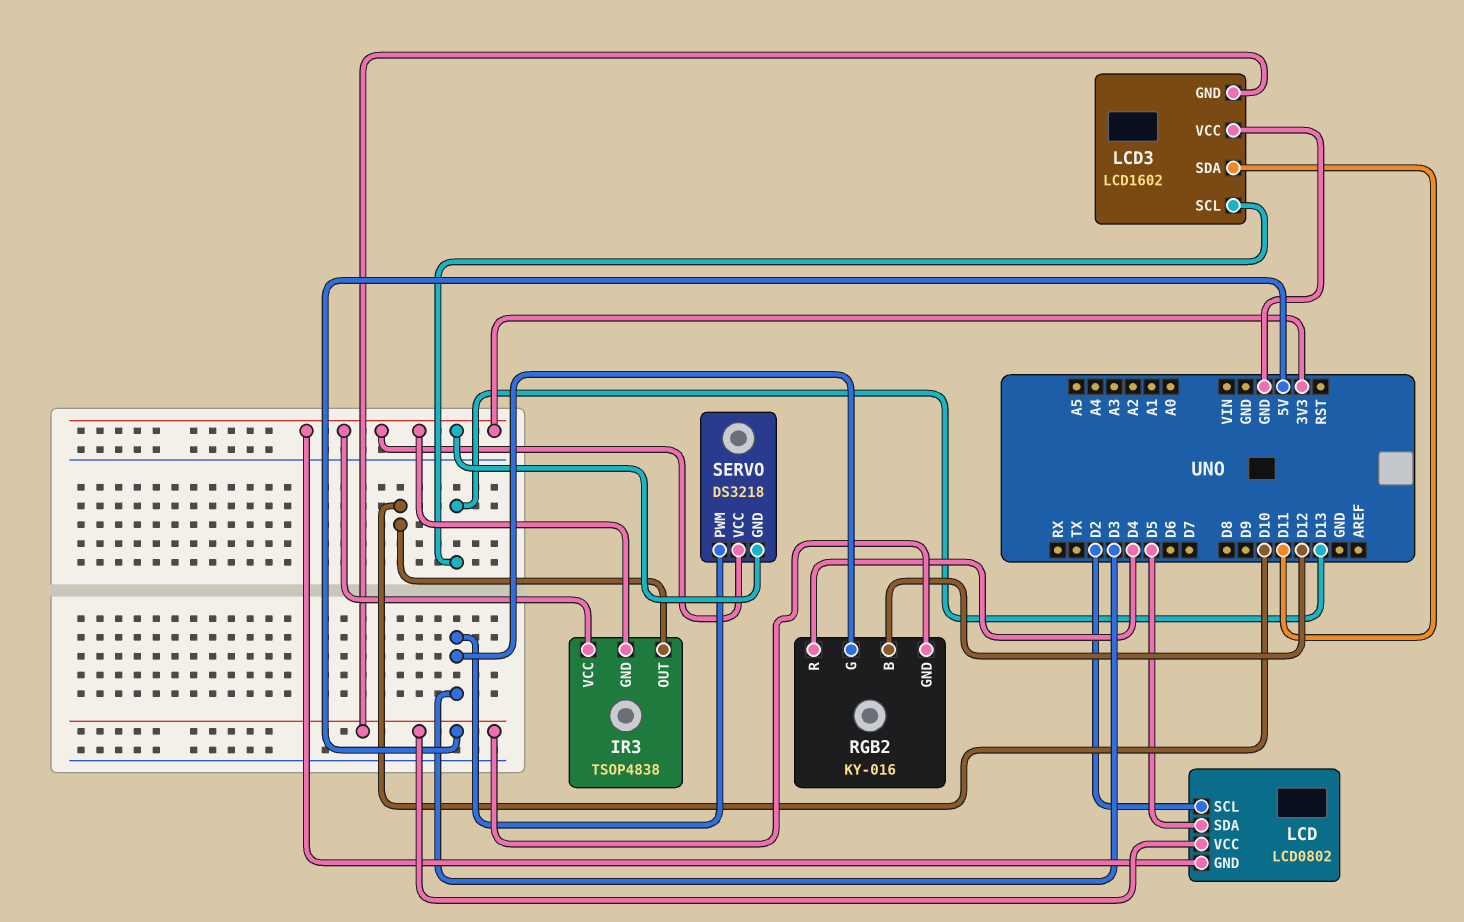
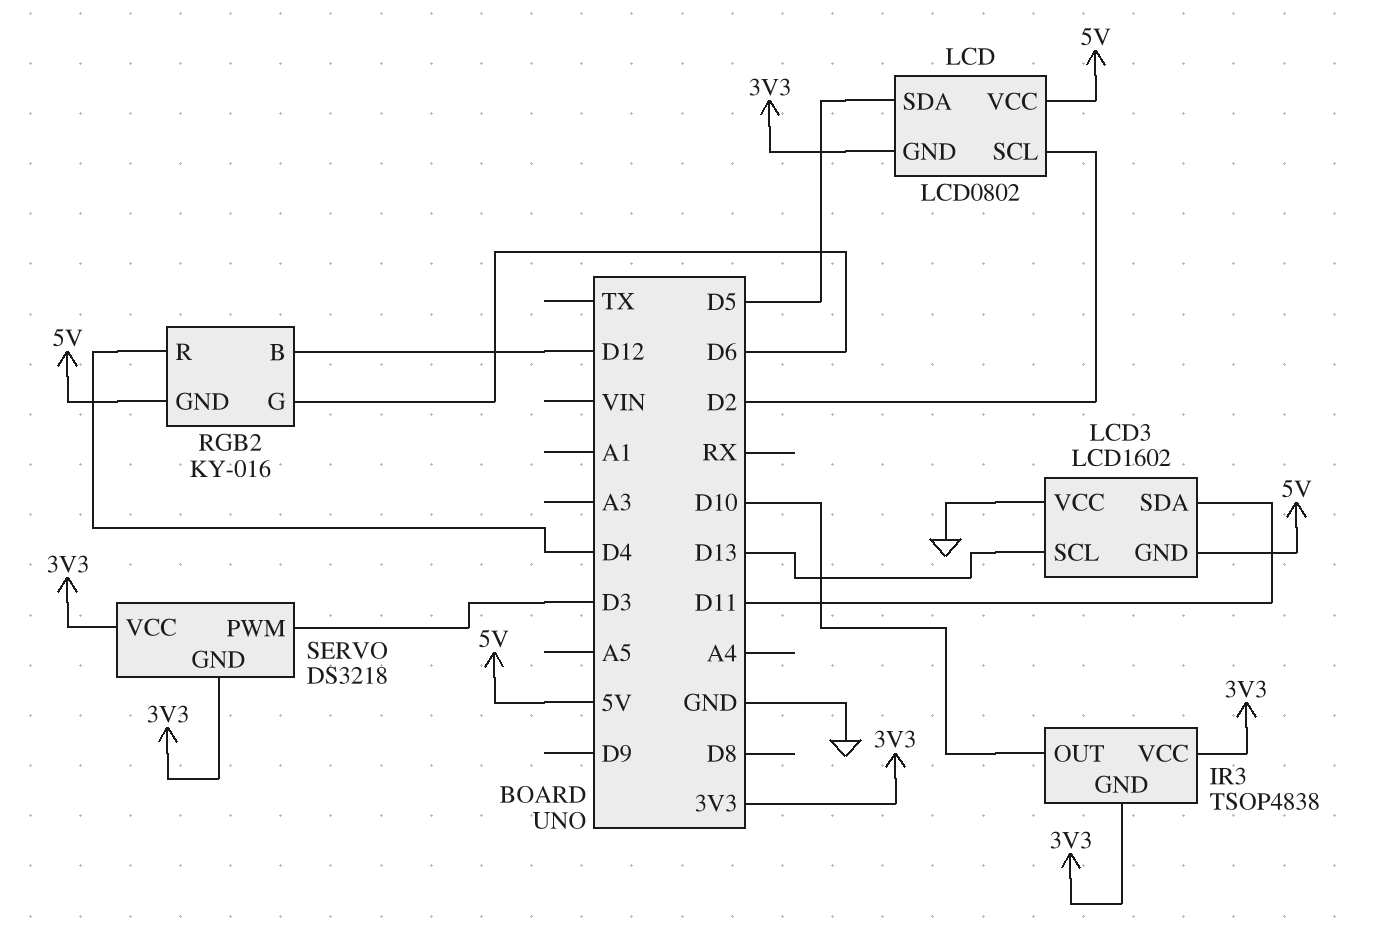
RGB2 pin G: D3 -> D6

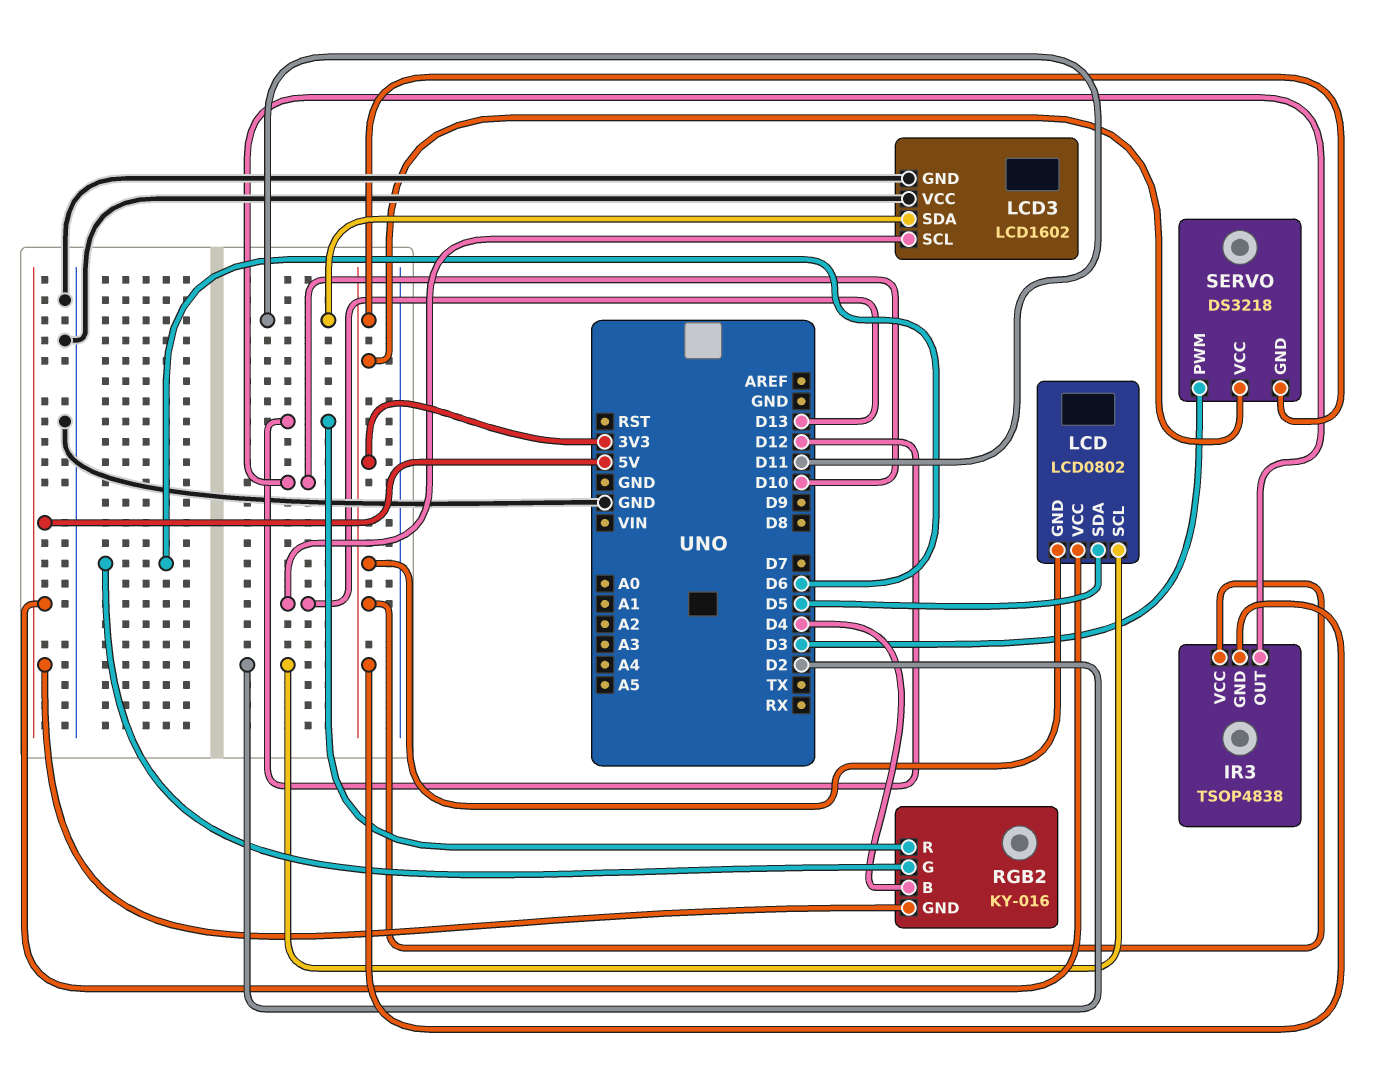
LCD3 pin GND: 5V -> GND
RGB2 pin B: D12 -> D4
RGB2 pin R: D4 -> D12

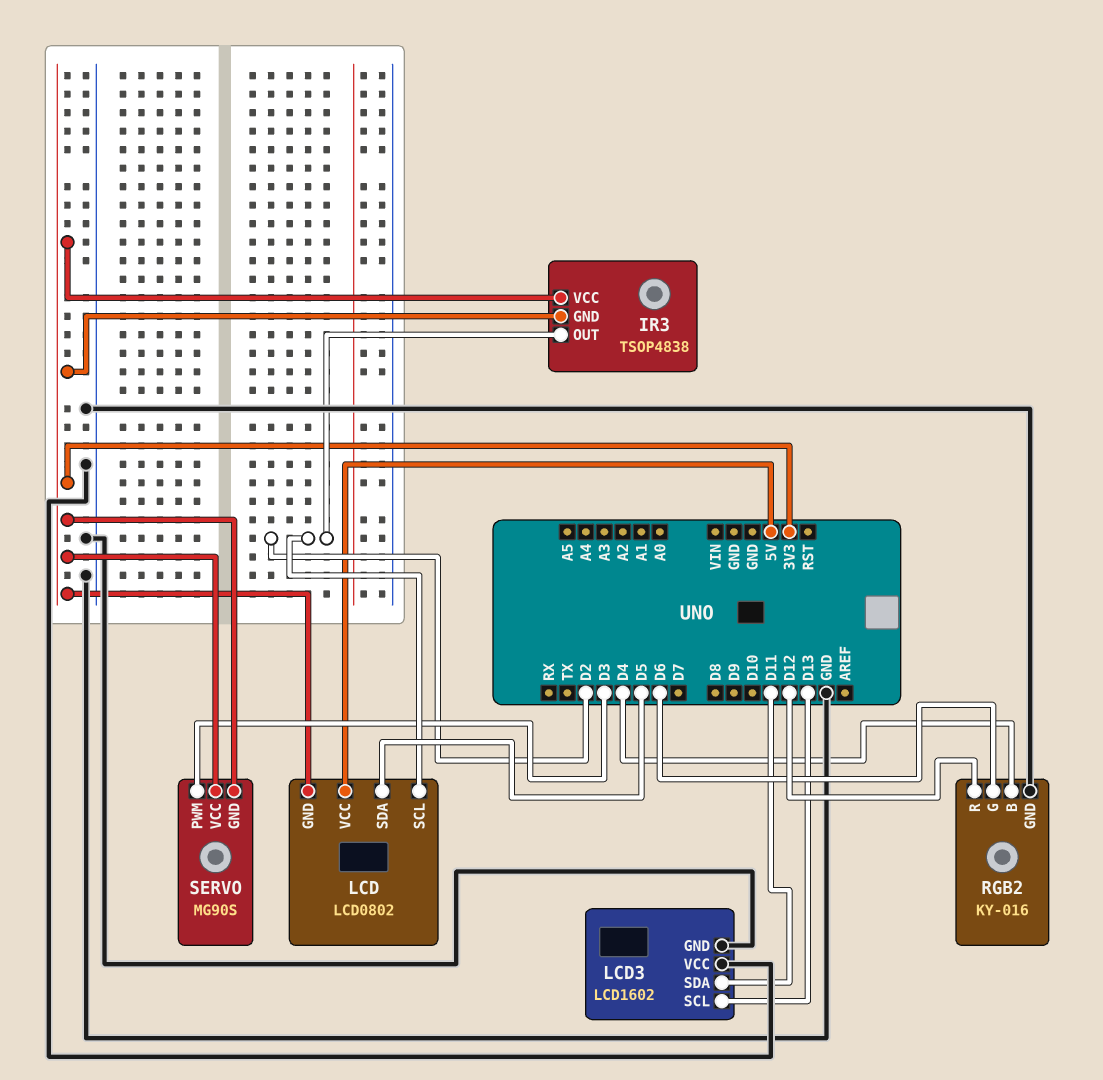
IR3 pin OUT: D10 -> D2
RGB2 pin GND: 5V -> GND
SERVO: DS3218 -> MG90S

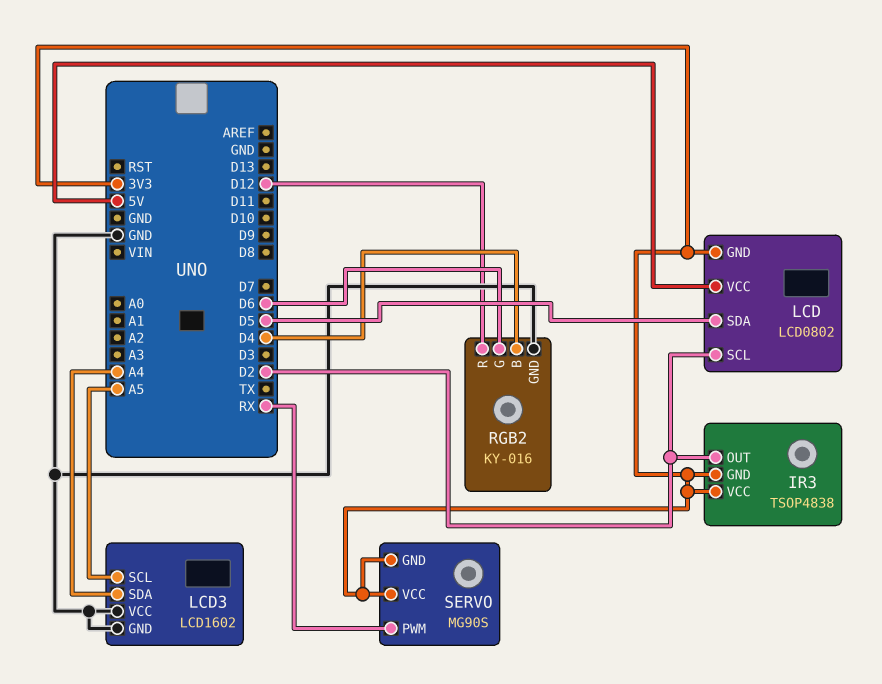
LCD3 pin SCL: D13 -> A5
LCD3 pin SDA: D11 -> A4
SERVO pin PWM: D3 -> RX

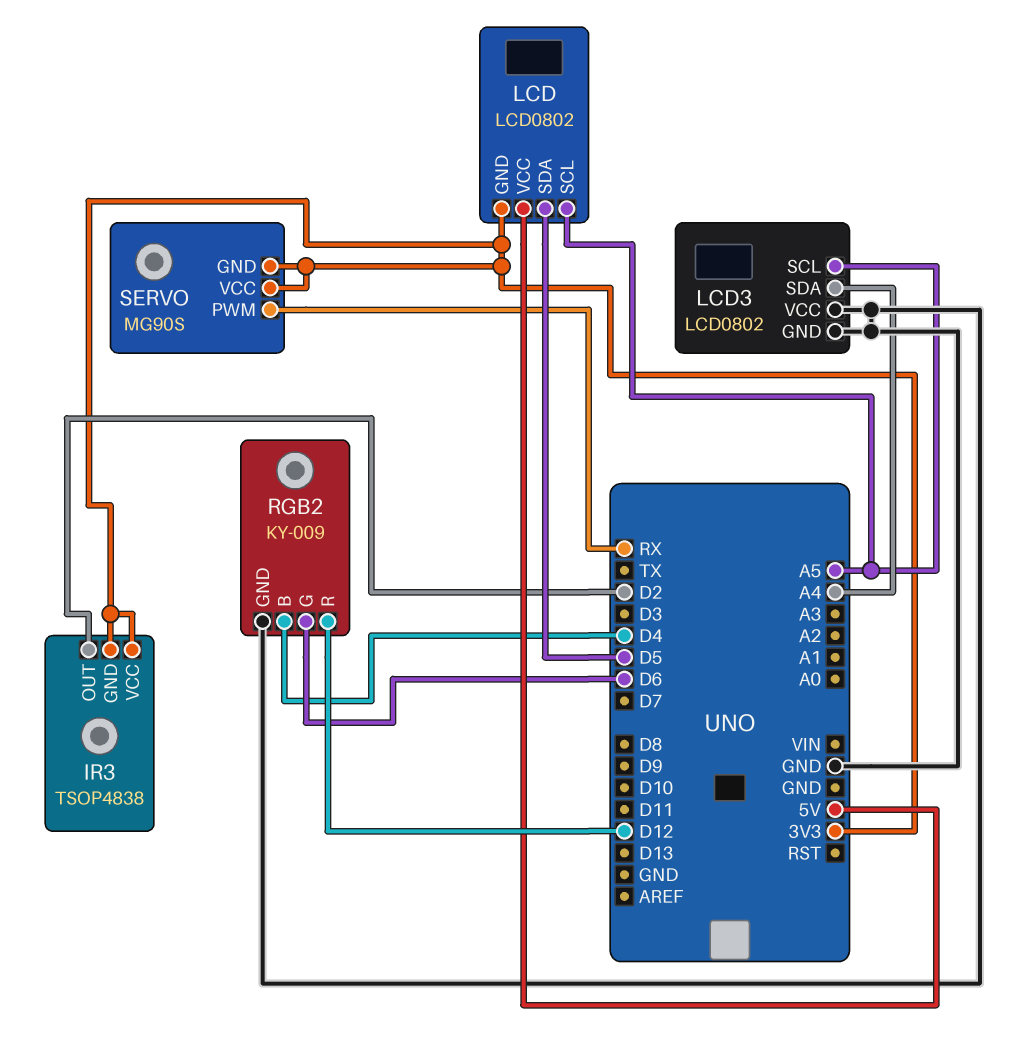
LCD pin SCL: D2 -> A5
LCD3: LCD1602 -> LCD0802
RGB2: KY-016 -> KY-009

